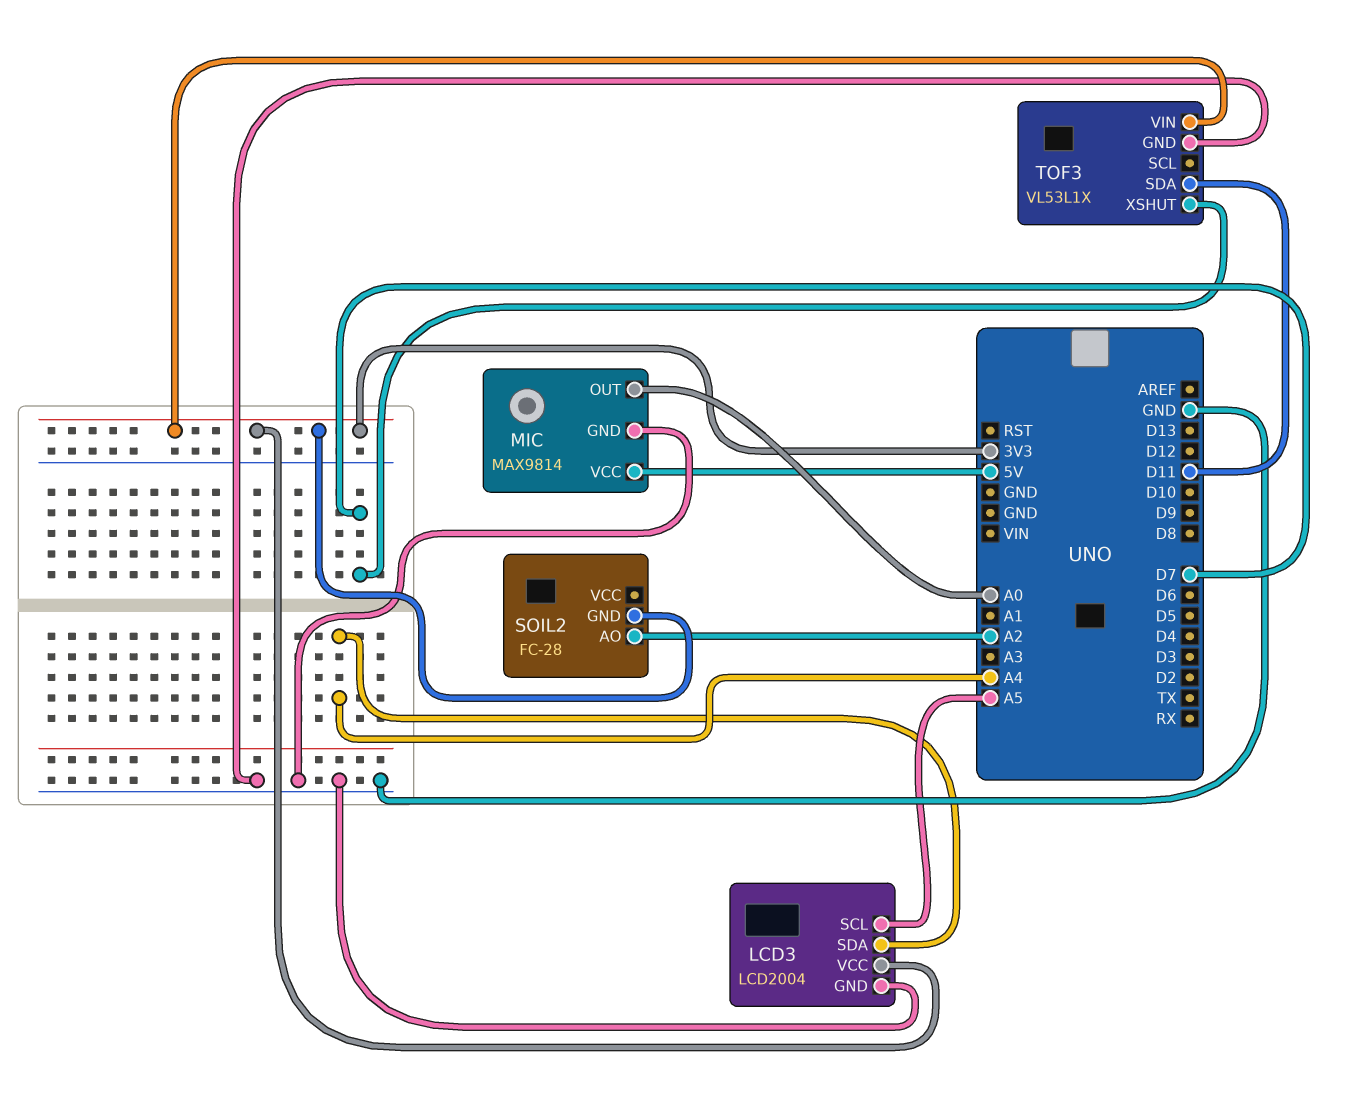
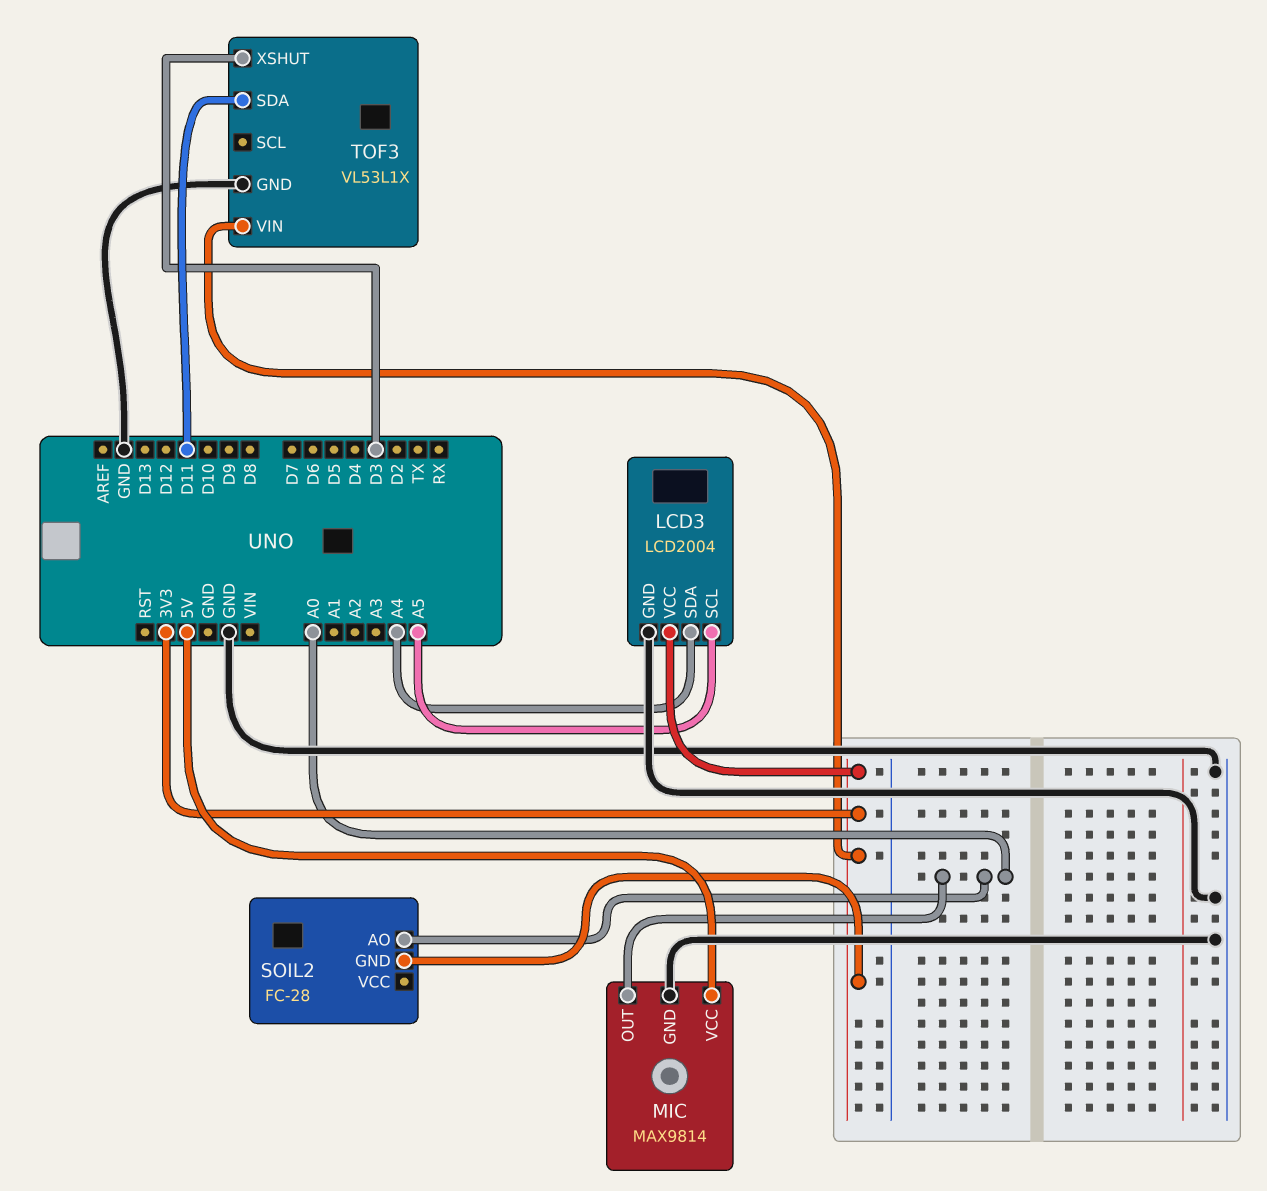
SOIL2 pin AO: A2 -> A0
TOF3 pin XSHUT: D7 -> D3

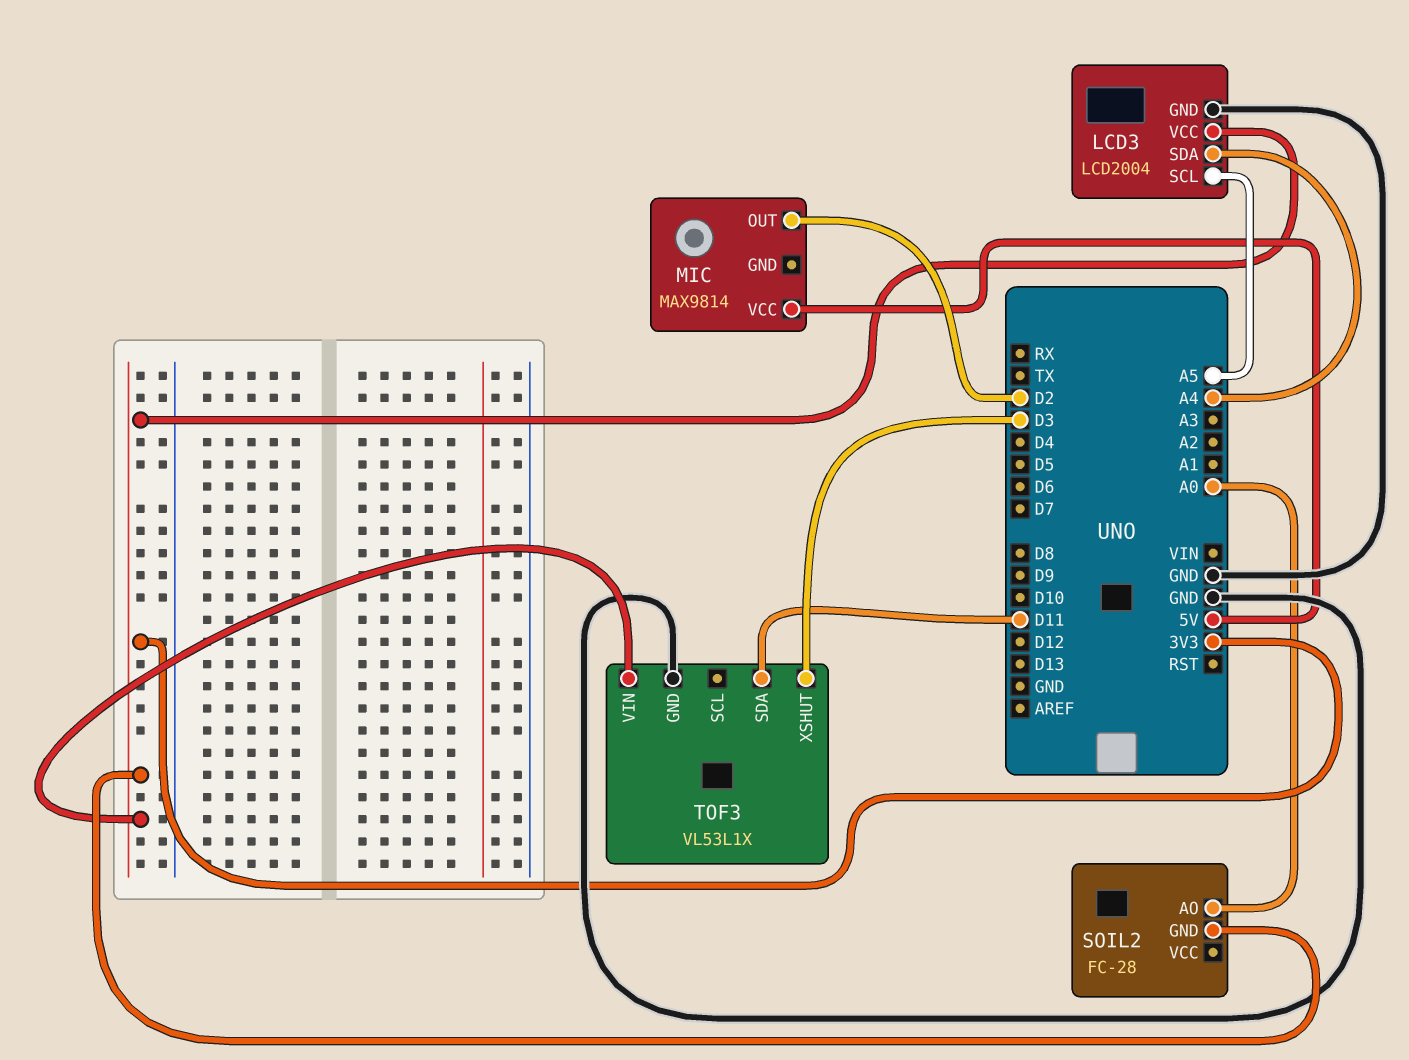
MIC pin GND: GND -> none
MIC pin OUT: A0 -> D2

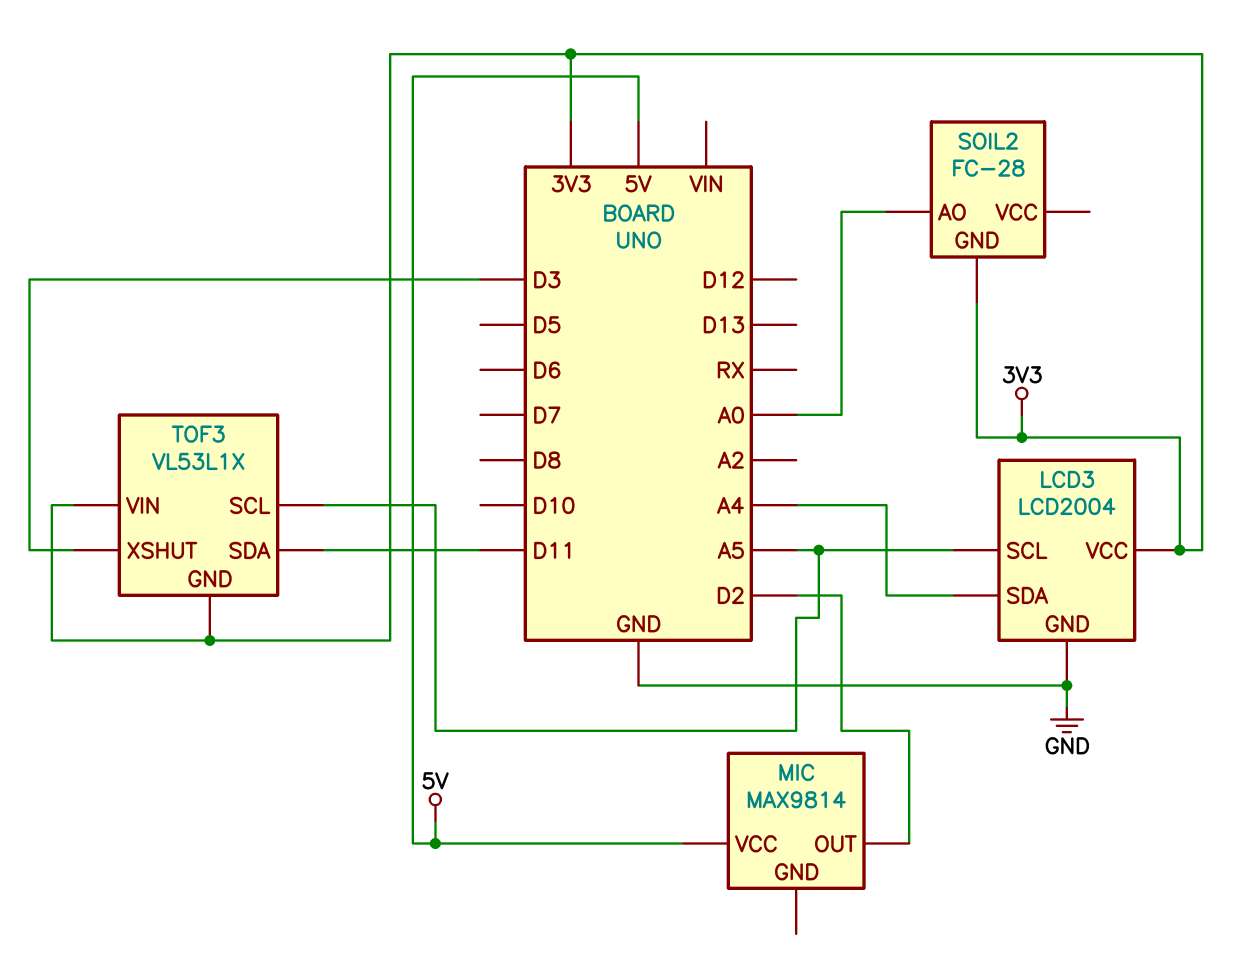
TOF3 pin GND: GND -> 3V3
TOF3 pin SCL: none -> A5

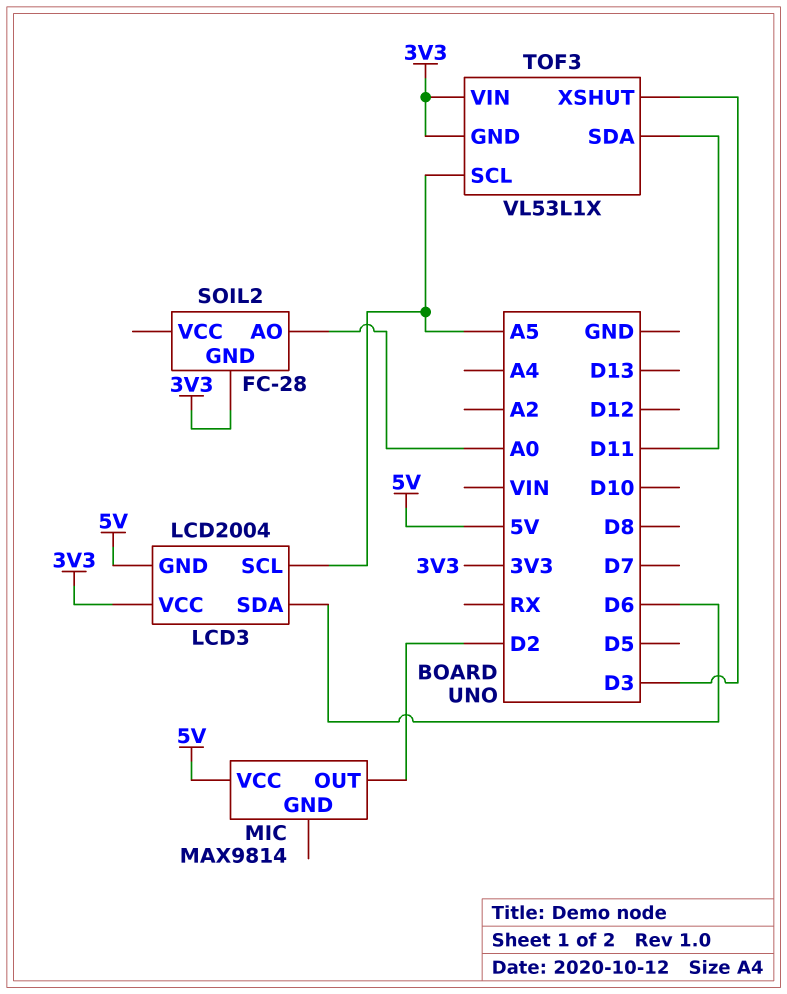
LCD3 pin GND: GND -> 5V
LCD3 pin SDA: A4 -> D6

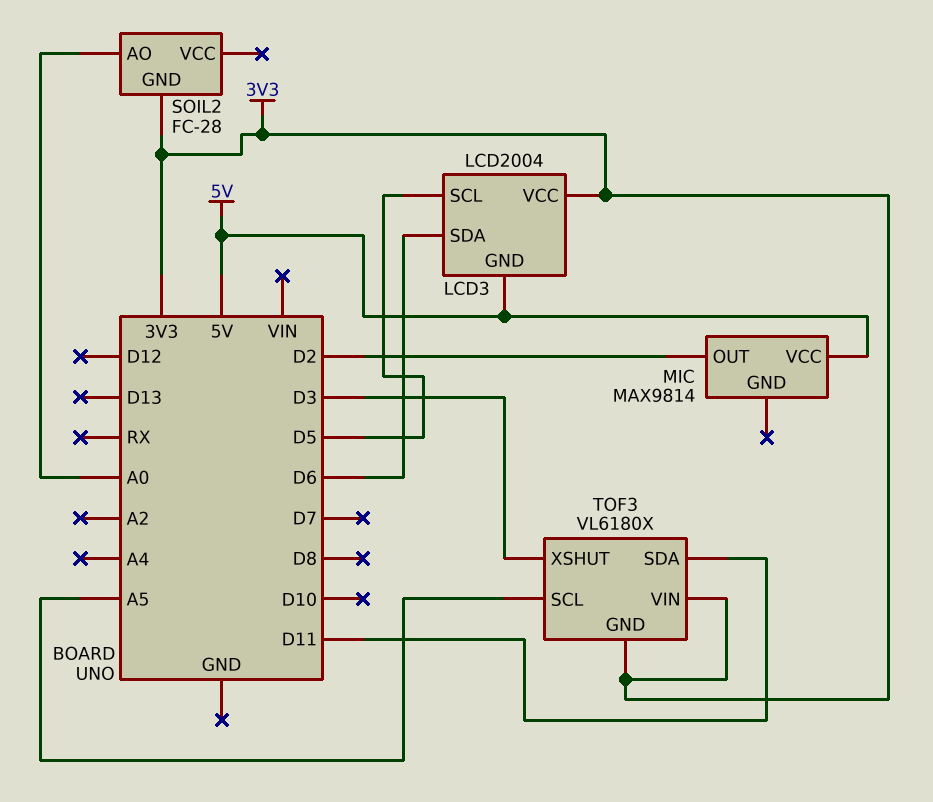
LCD3 pin SCL: A5 -> D5
TOF3: VL53L1X -> VL6180X

